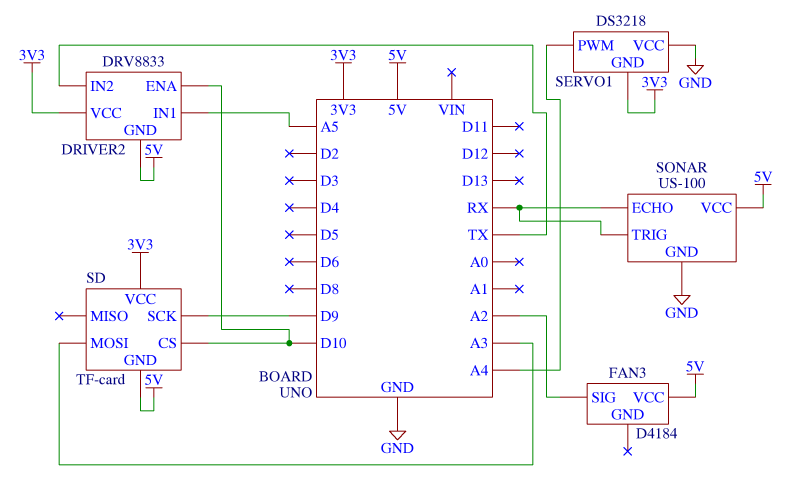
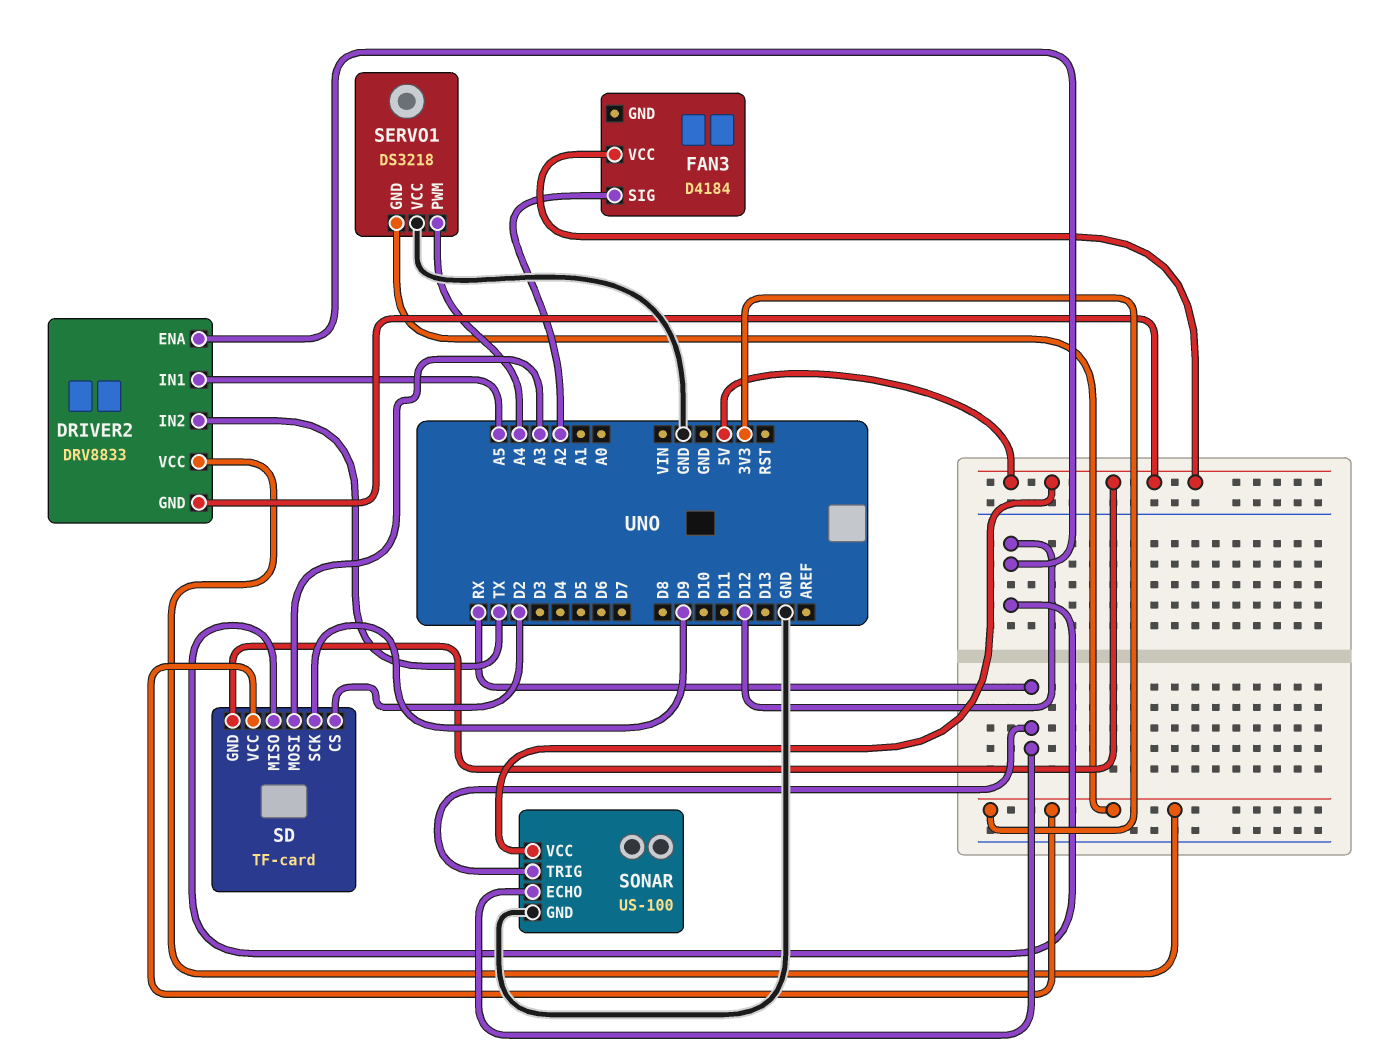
DRIVER2 pin ENA: D10 -> D12
SD pin CS: D10 -> D2
SD pin MISO: none -> D12

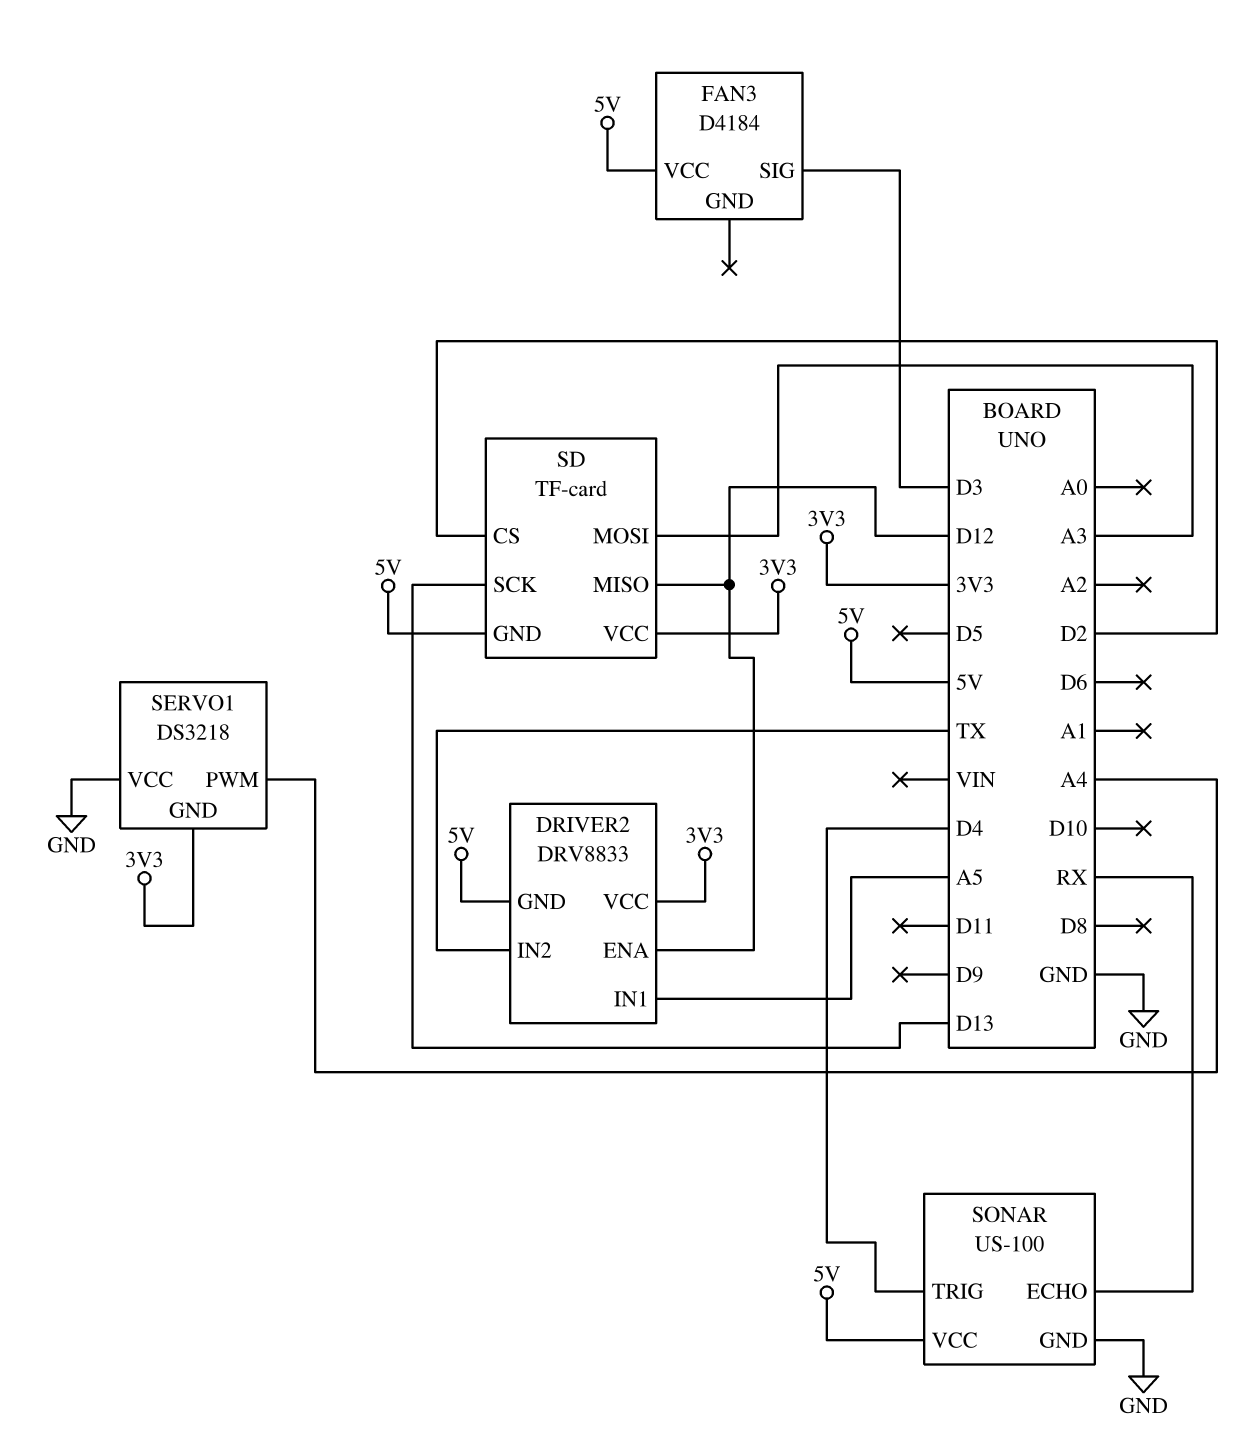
FAN3 pin SIG: A2 -> D3
SD pin SCK: D9 -> D13
SONAR pin TRIG: RX -> D4

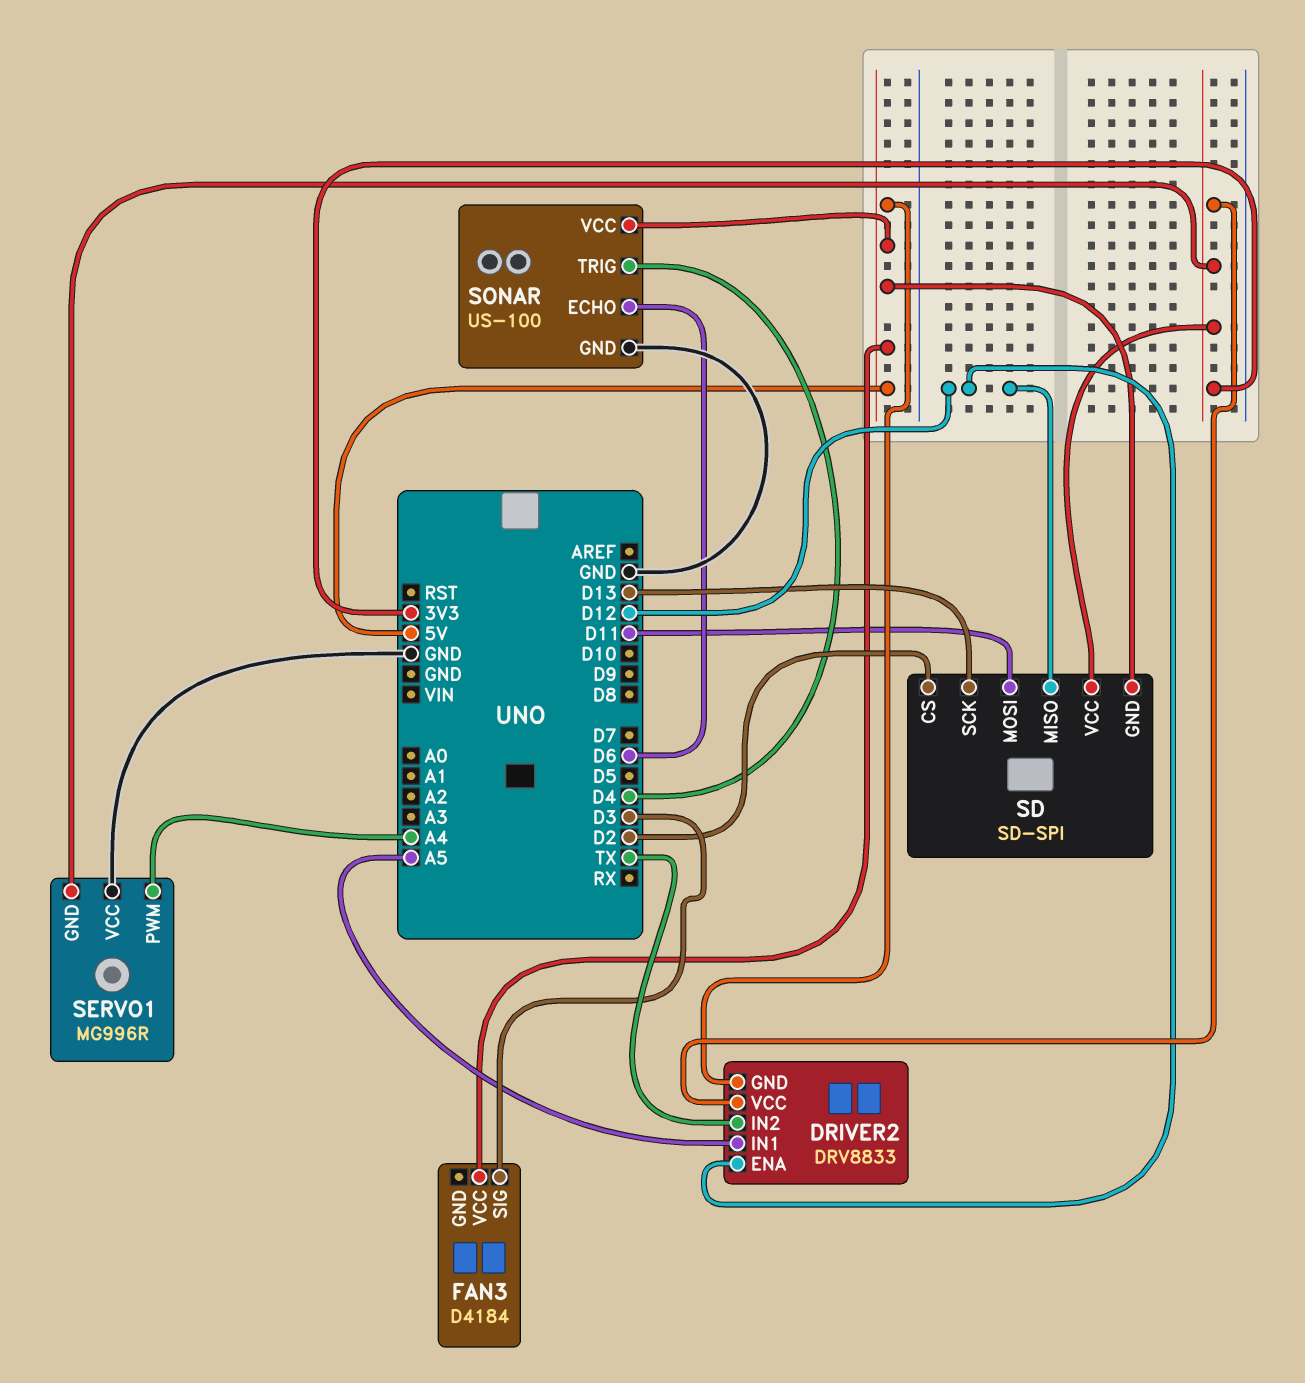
SD: TF-card -> SD-SPI
SD pin MOSI: A3 -> D11
SERVO1: DS3218 -> MG996R
SONAR pin ECHO: RX -> D6

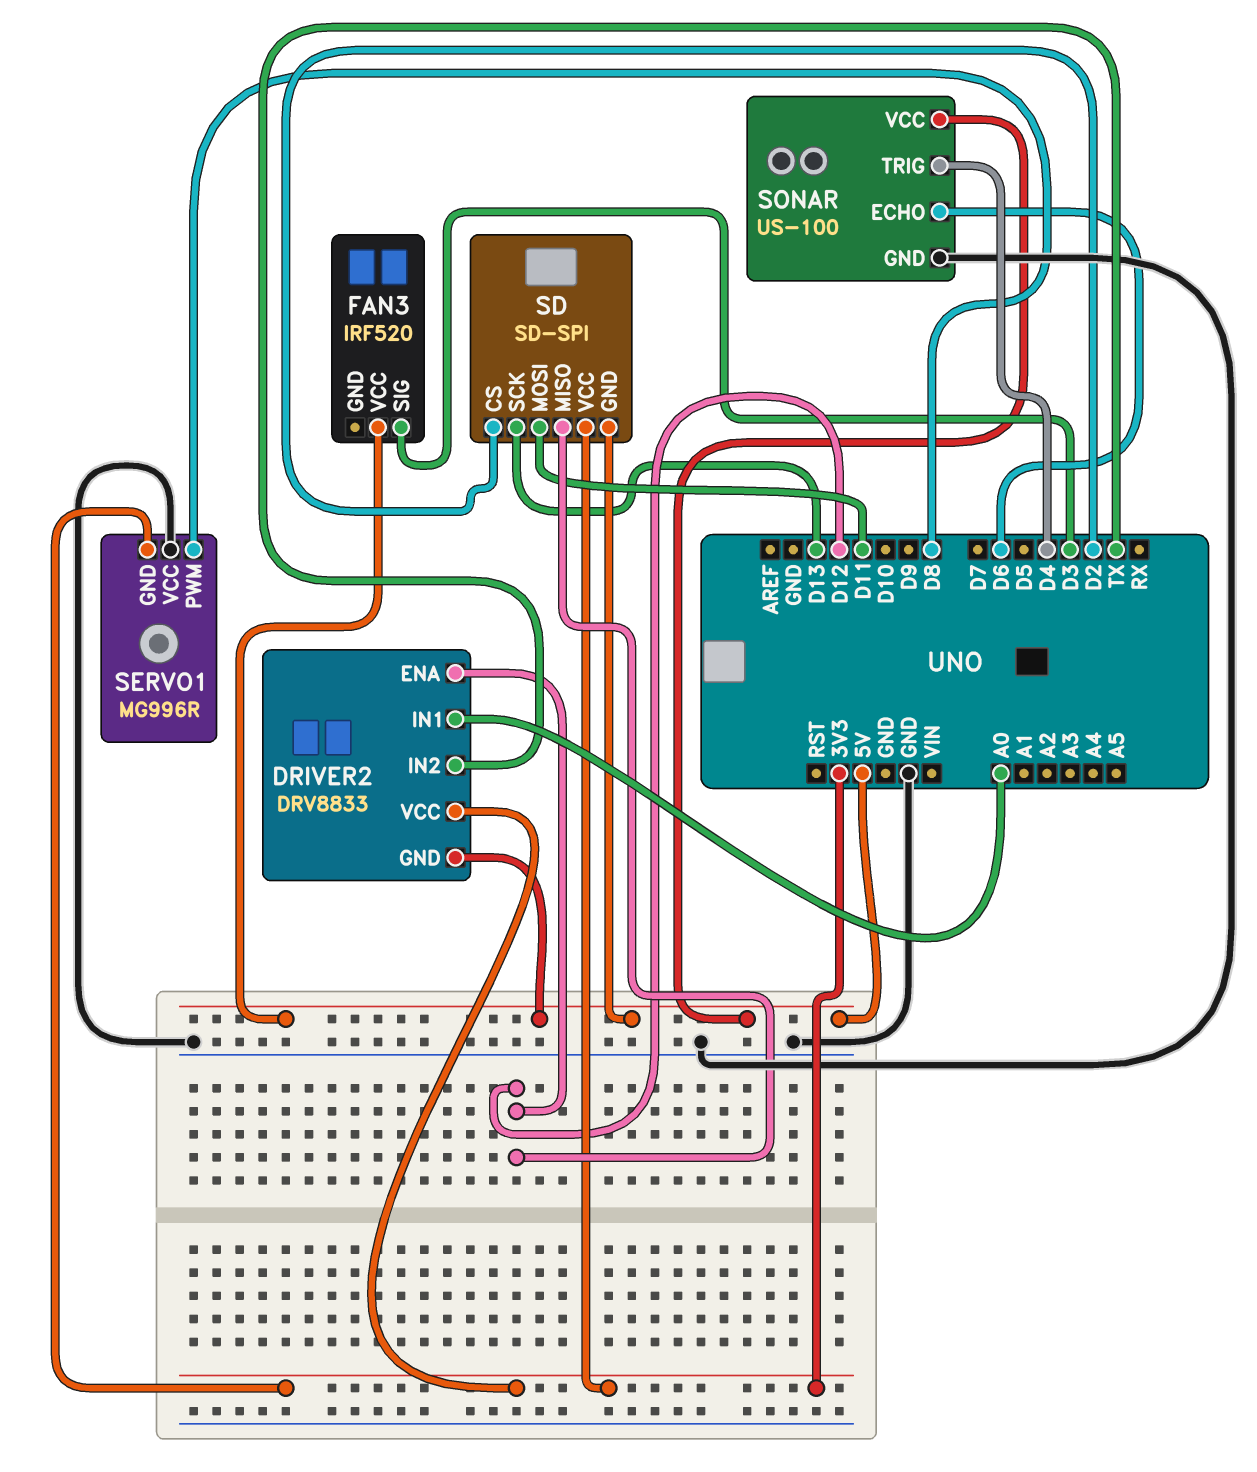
DRIVER2 pin IN1: A5 -> A0
FAN3: D4184 -> IRF520
SERVO1 pin PWM: A4 -> D8

